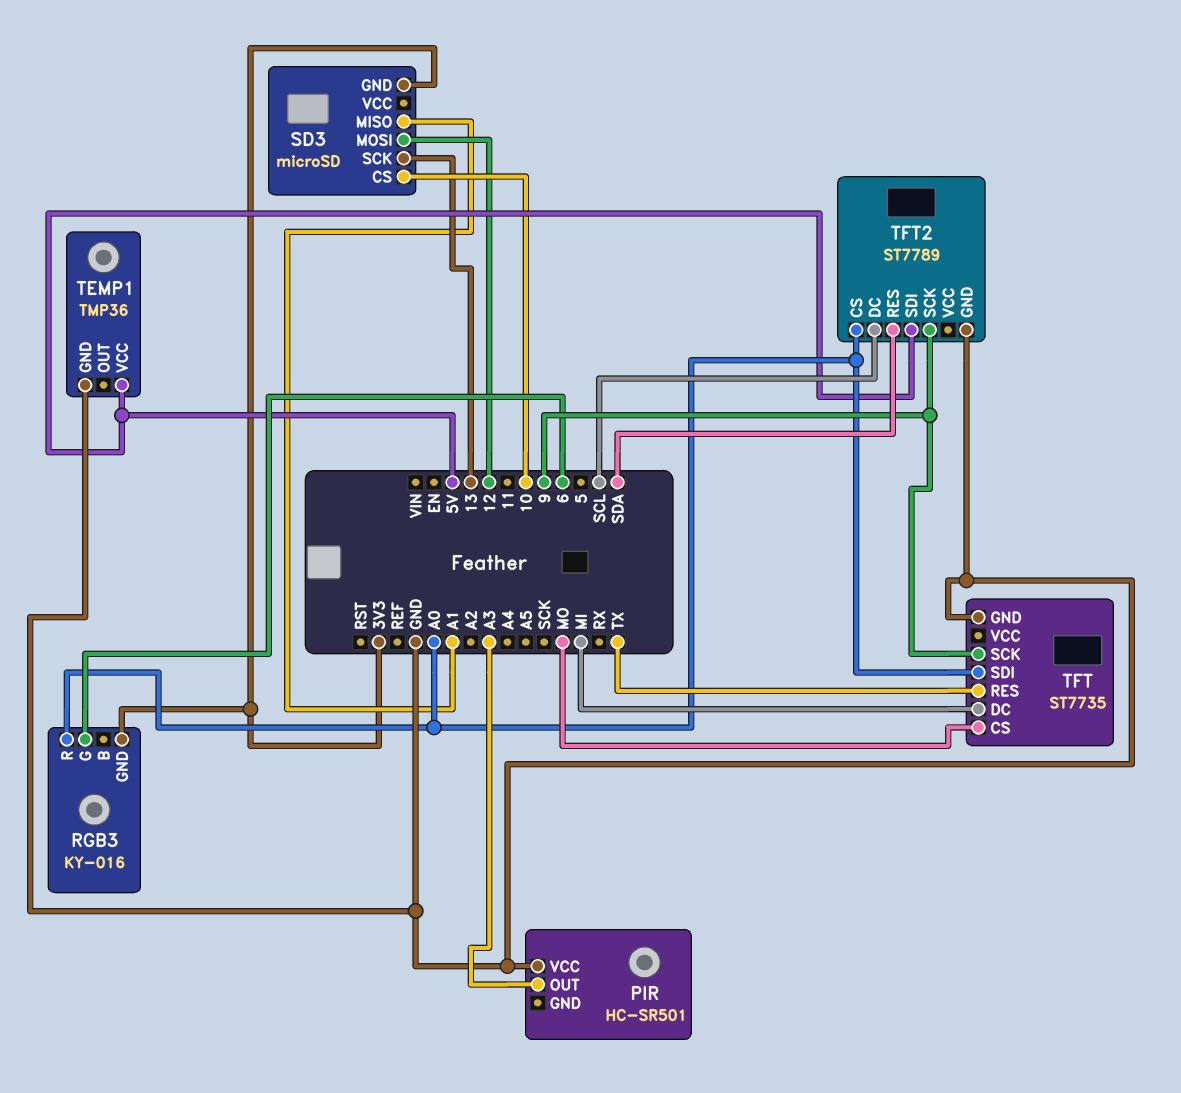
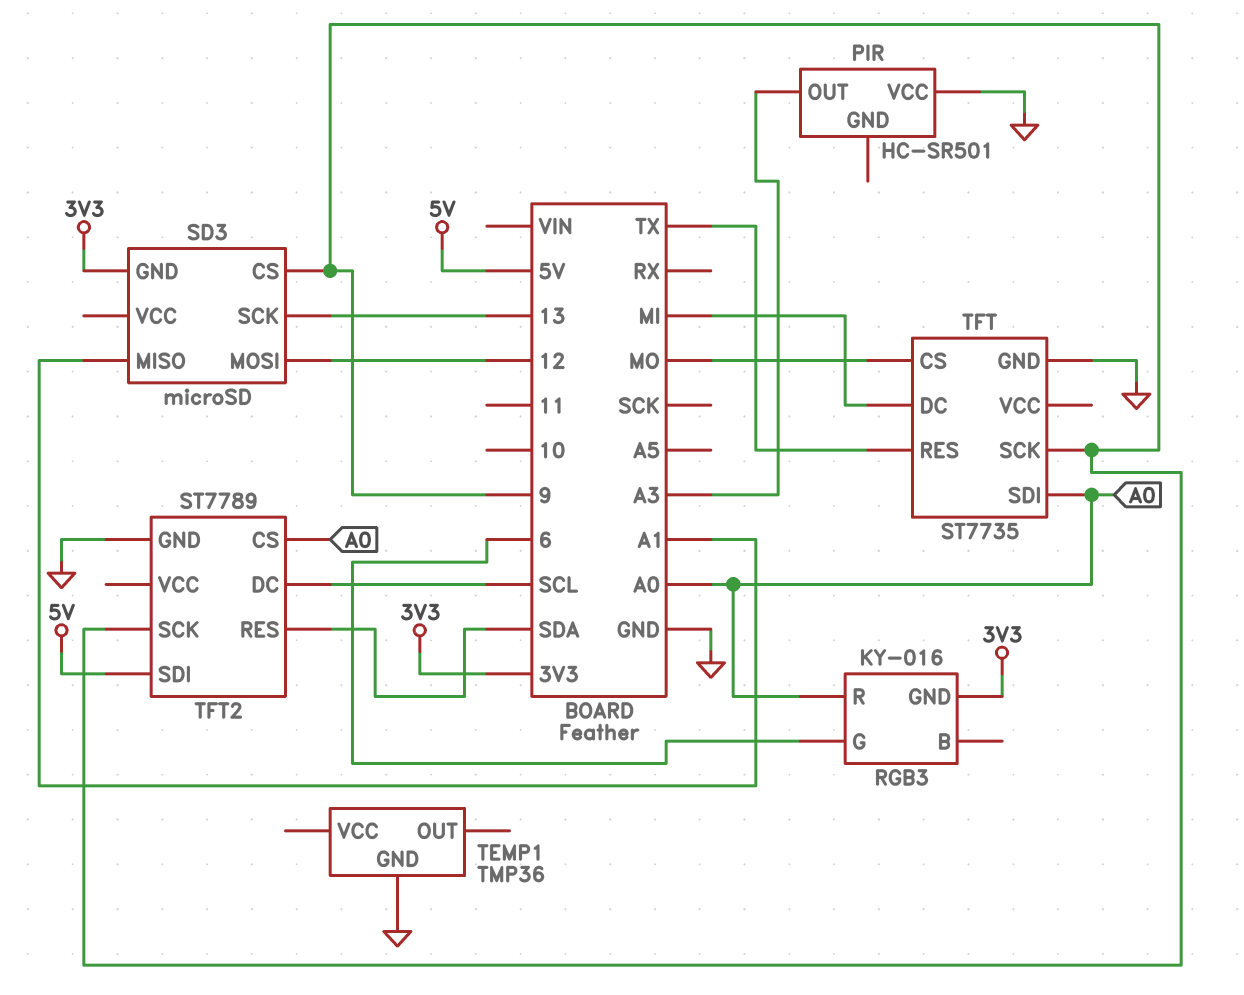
SD3 pin CS: 10 -> 9
TEMP1 pin VCC: 5V -> none

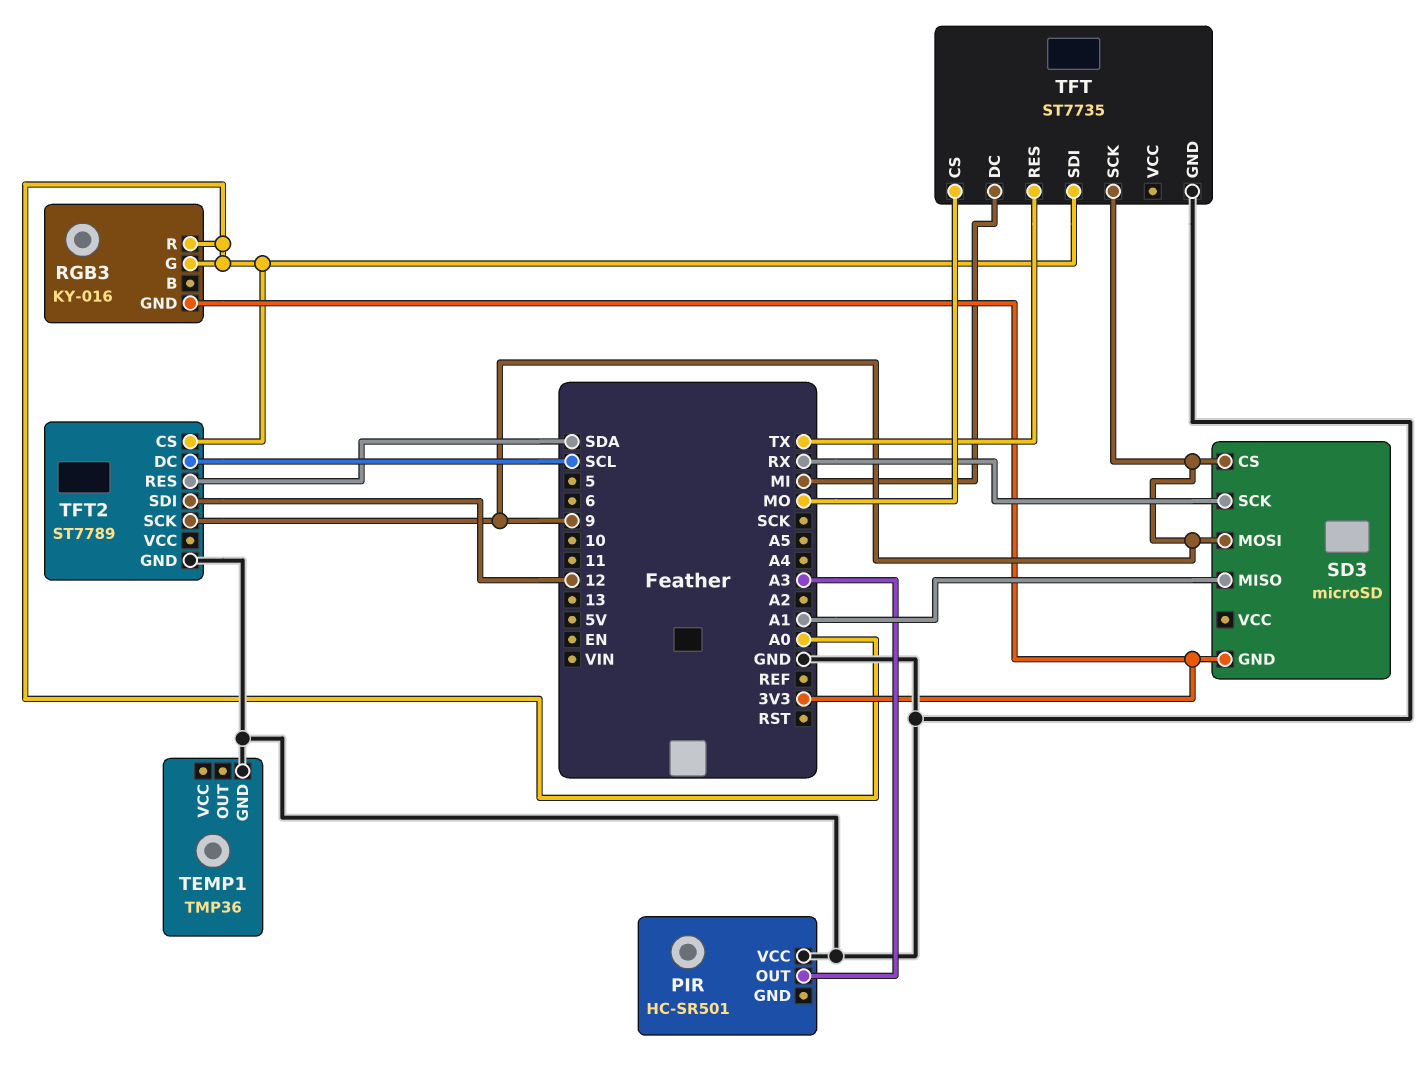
RGB3 pin G: 6 -> A0
SD3 pin MOSI: 12 -> 9
SD3 pin SCK: 13 -> RX
TFT2 pin SDI: 5V -> 12

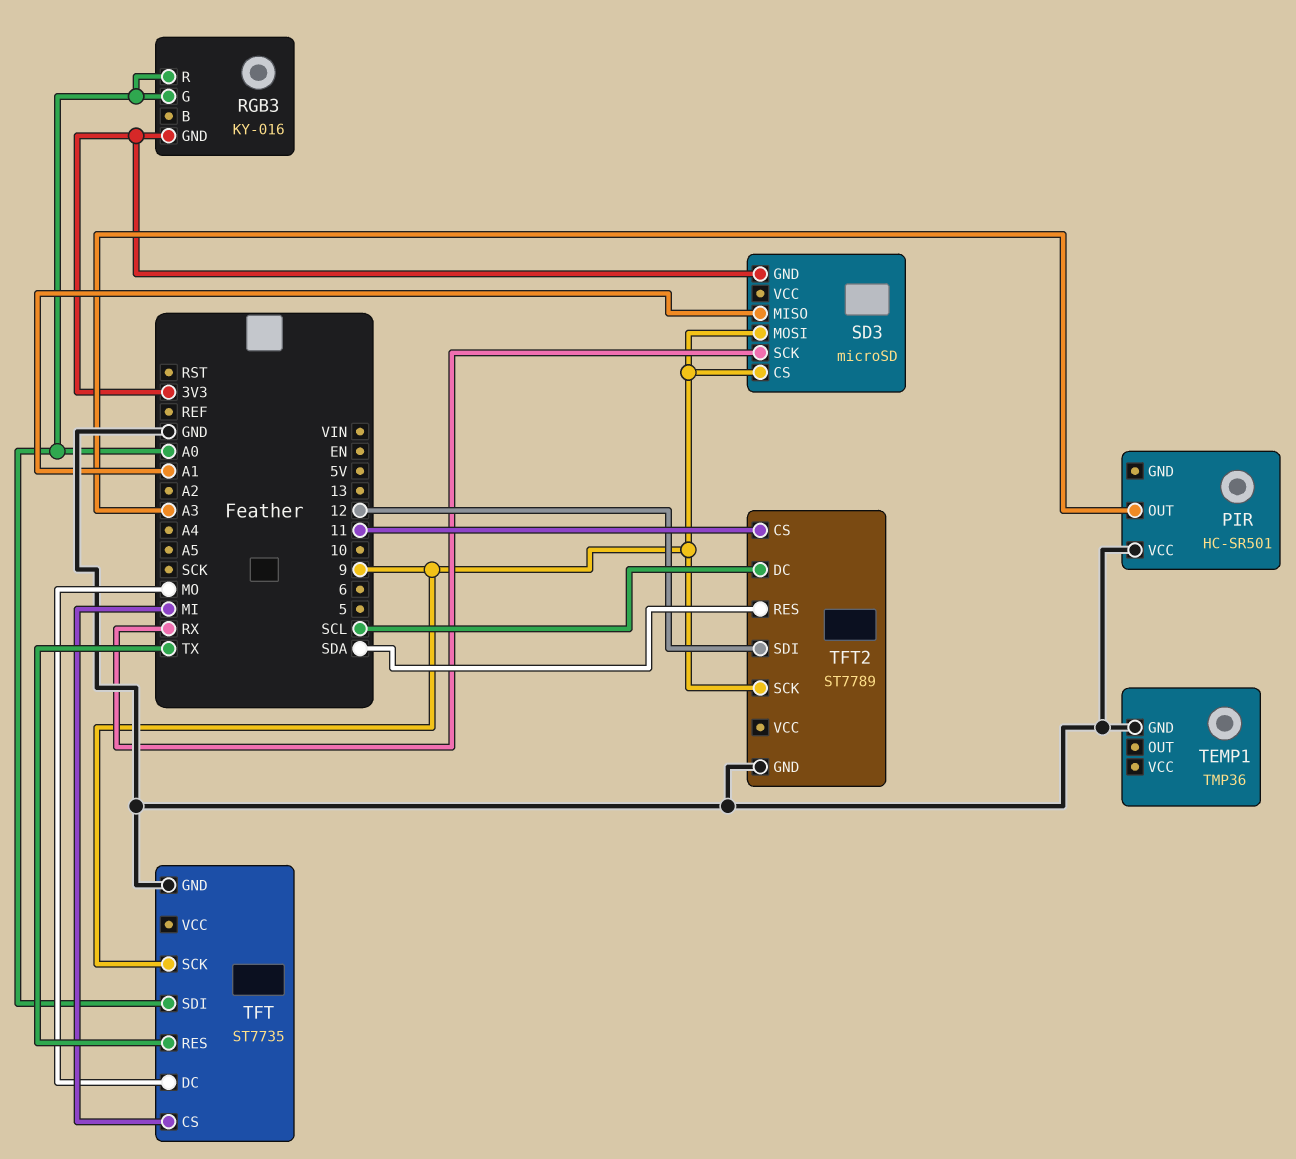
TFT pin CS: MO -> MI
TFT pin DC: MI -> MO
TFT2 pin CS: A0 -> 11

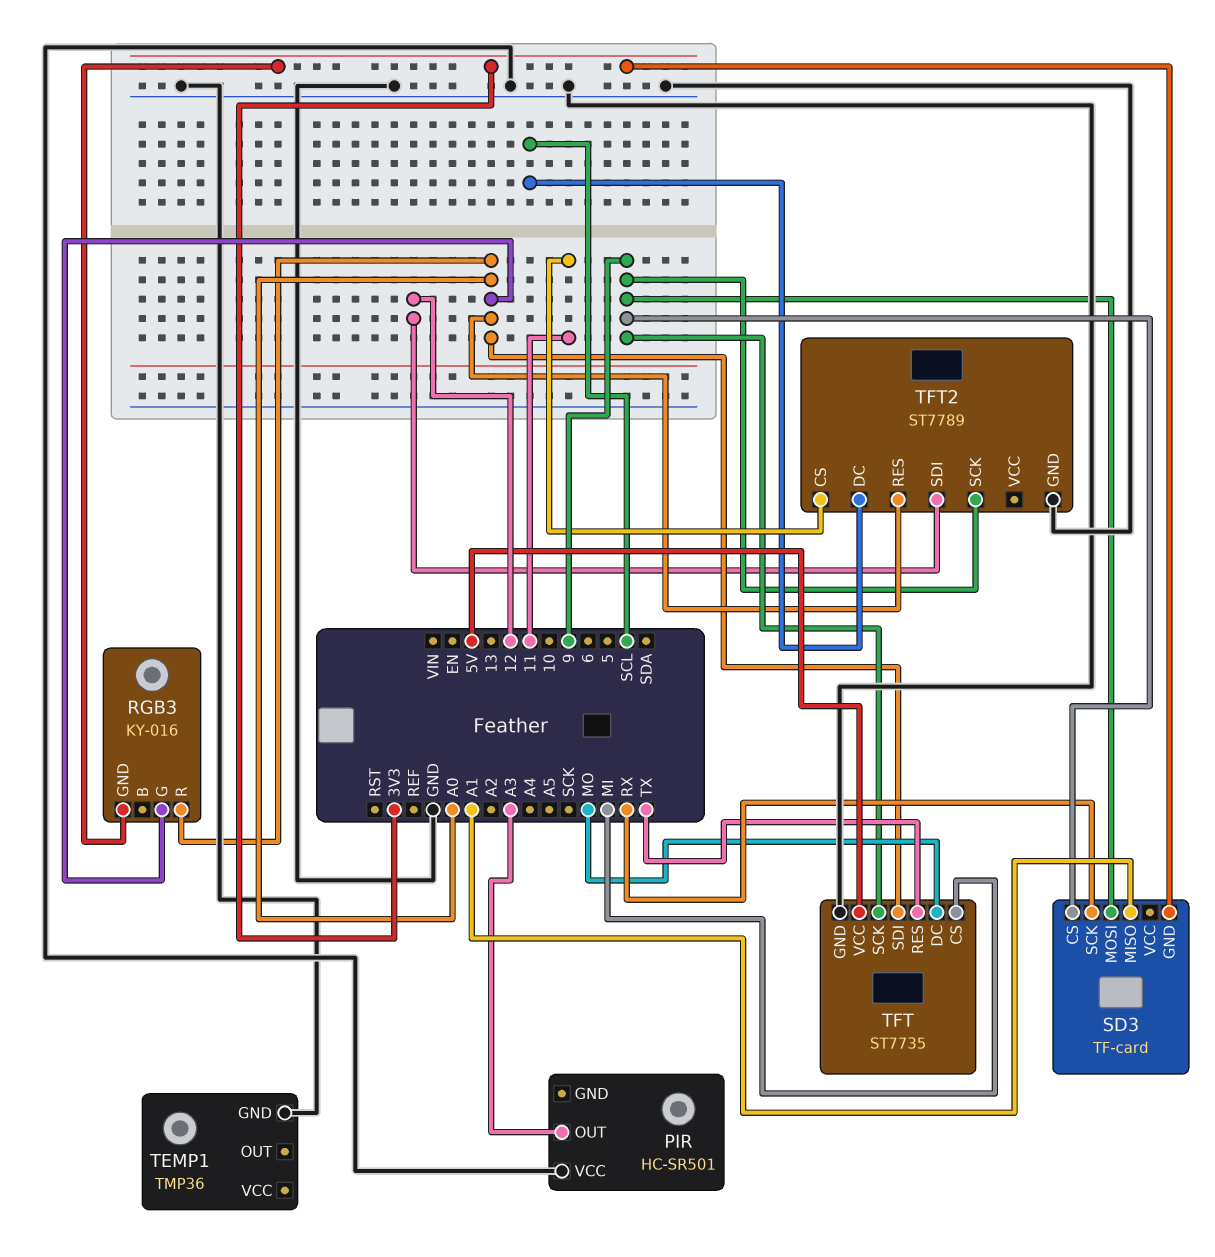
SD3: microSD -> TF-card
TFT pin VCC: none -> 5V
TFT2 pin RES: SDA -> A0

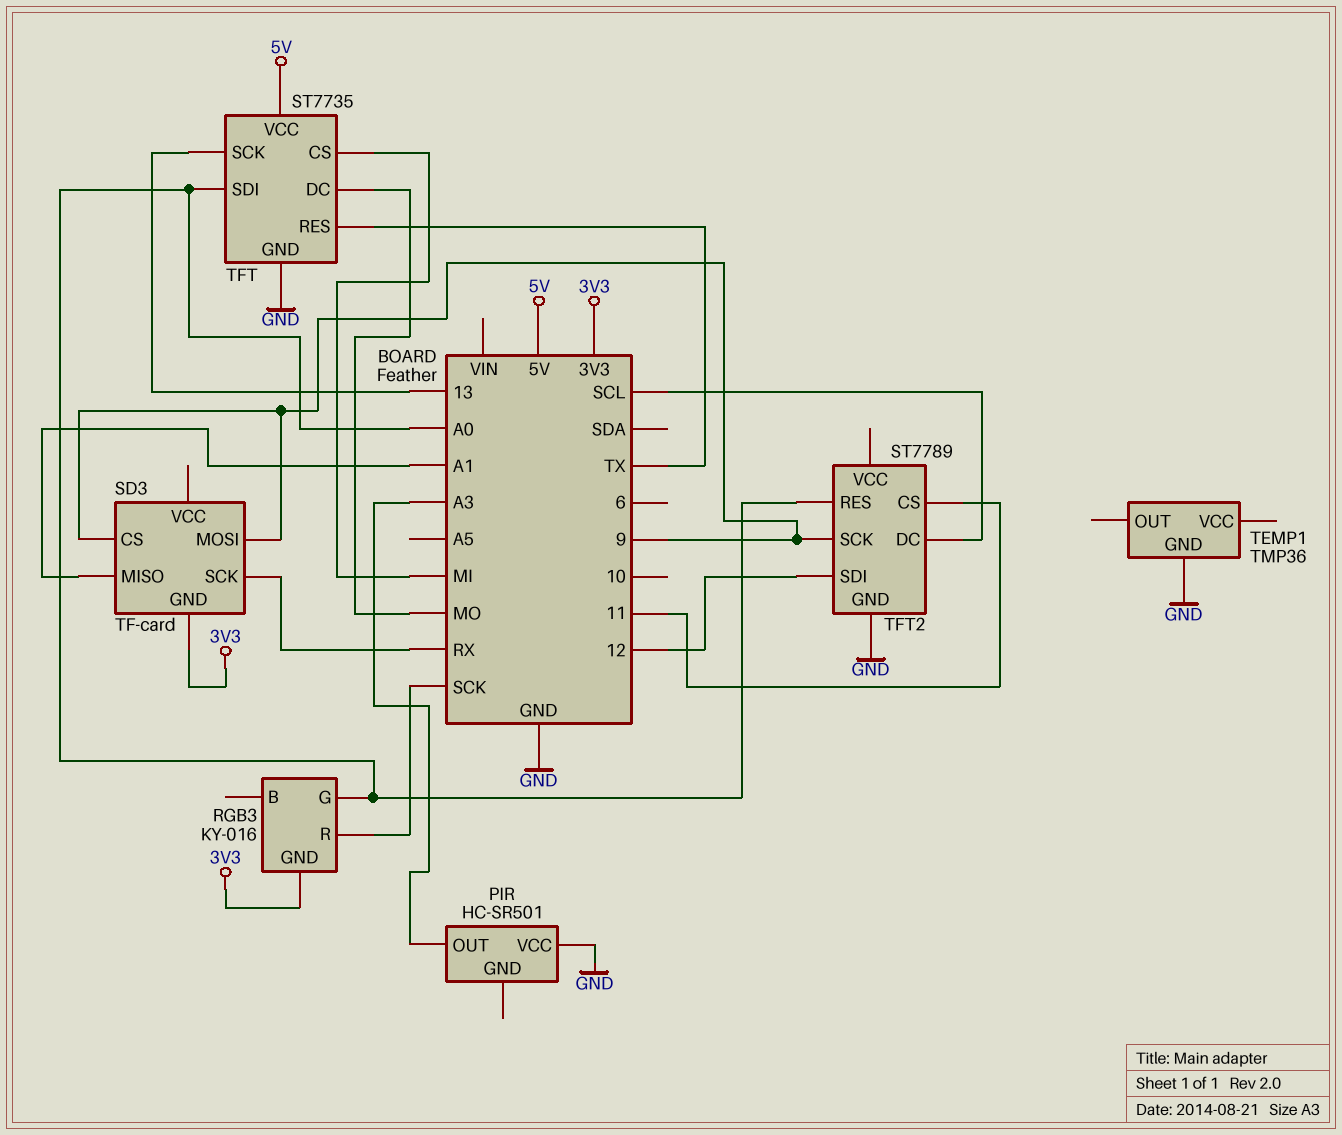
RGB3 pin R: A0 -> SCK
TFT pin SCK: 9 -> 13

